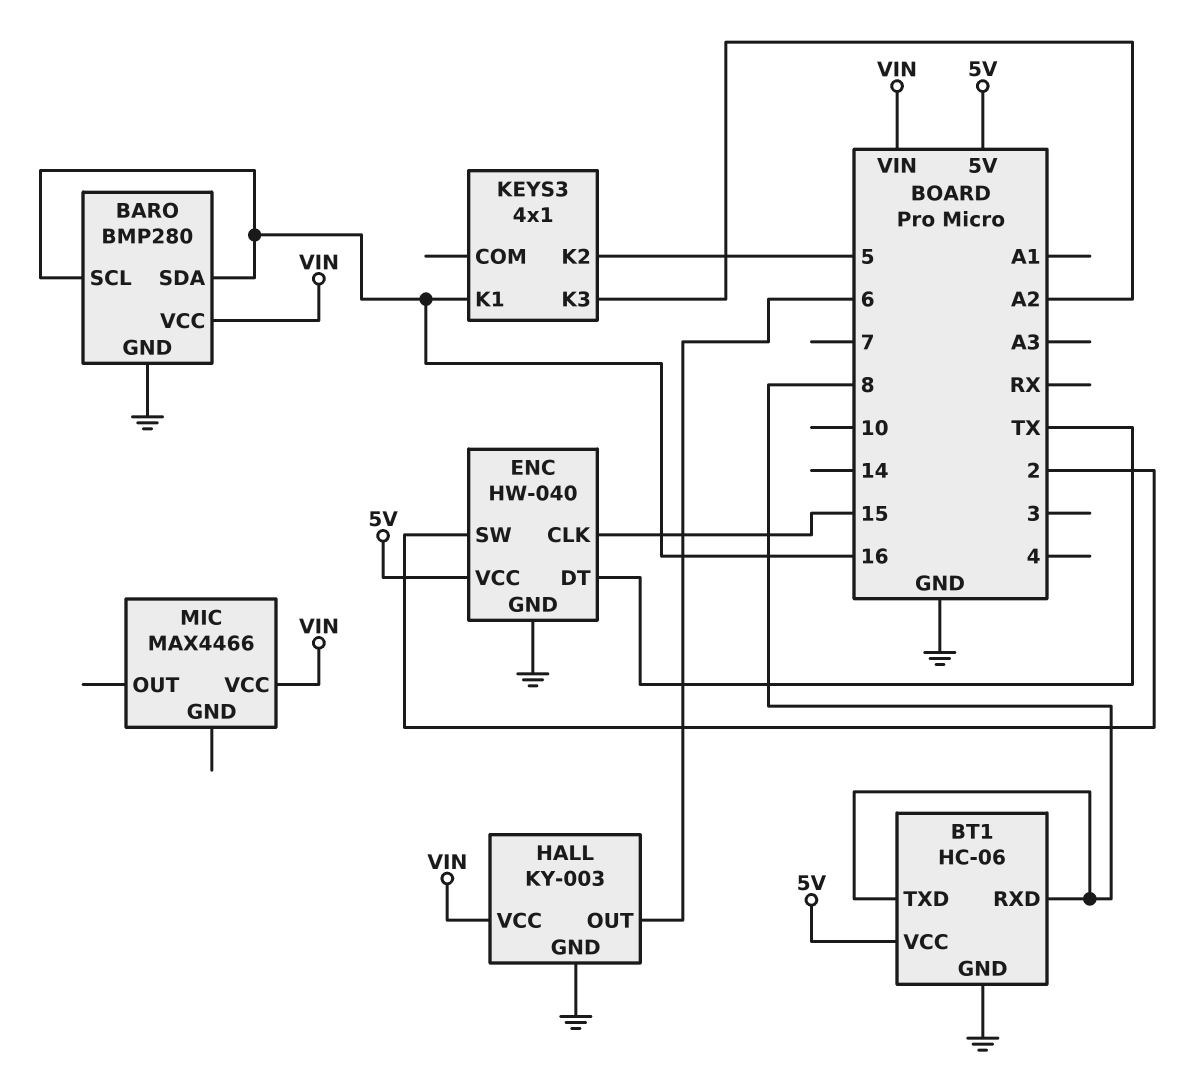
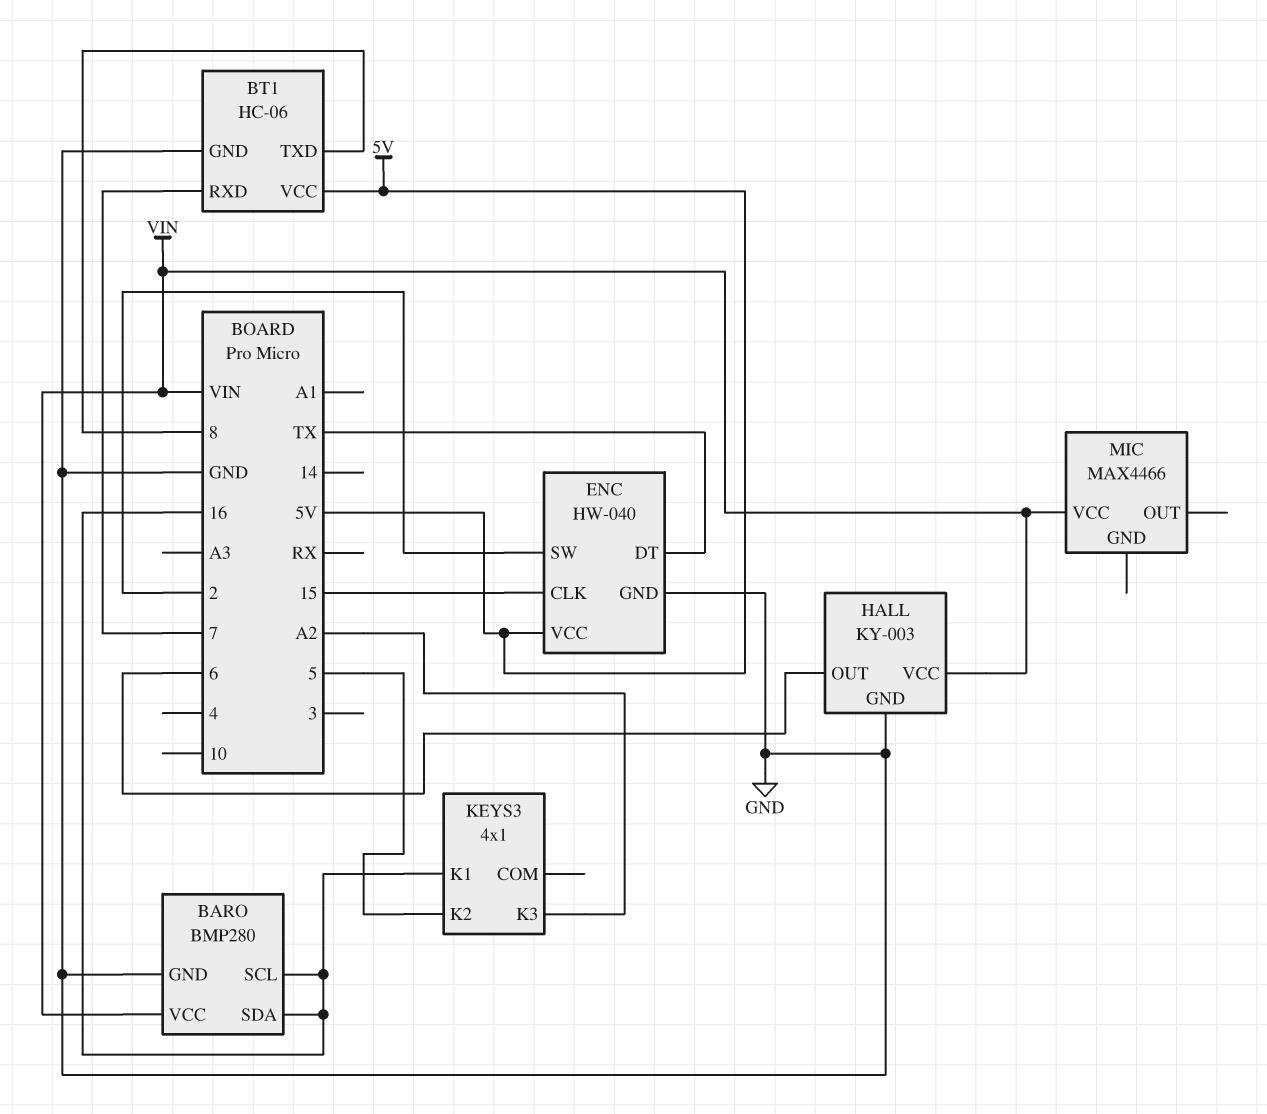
BT1 pin RXD: 8 -> 7

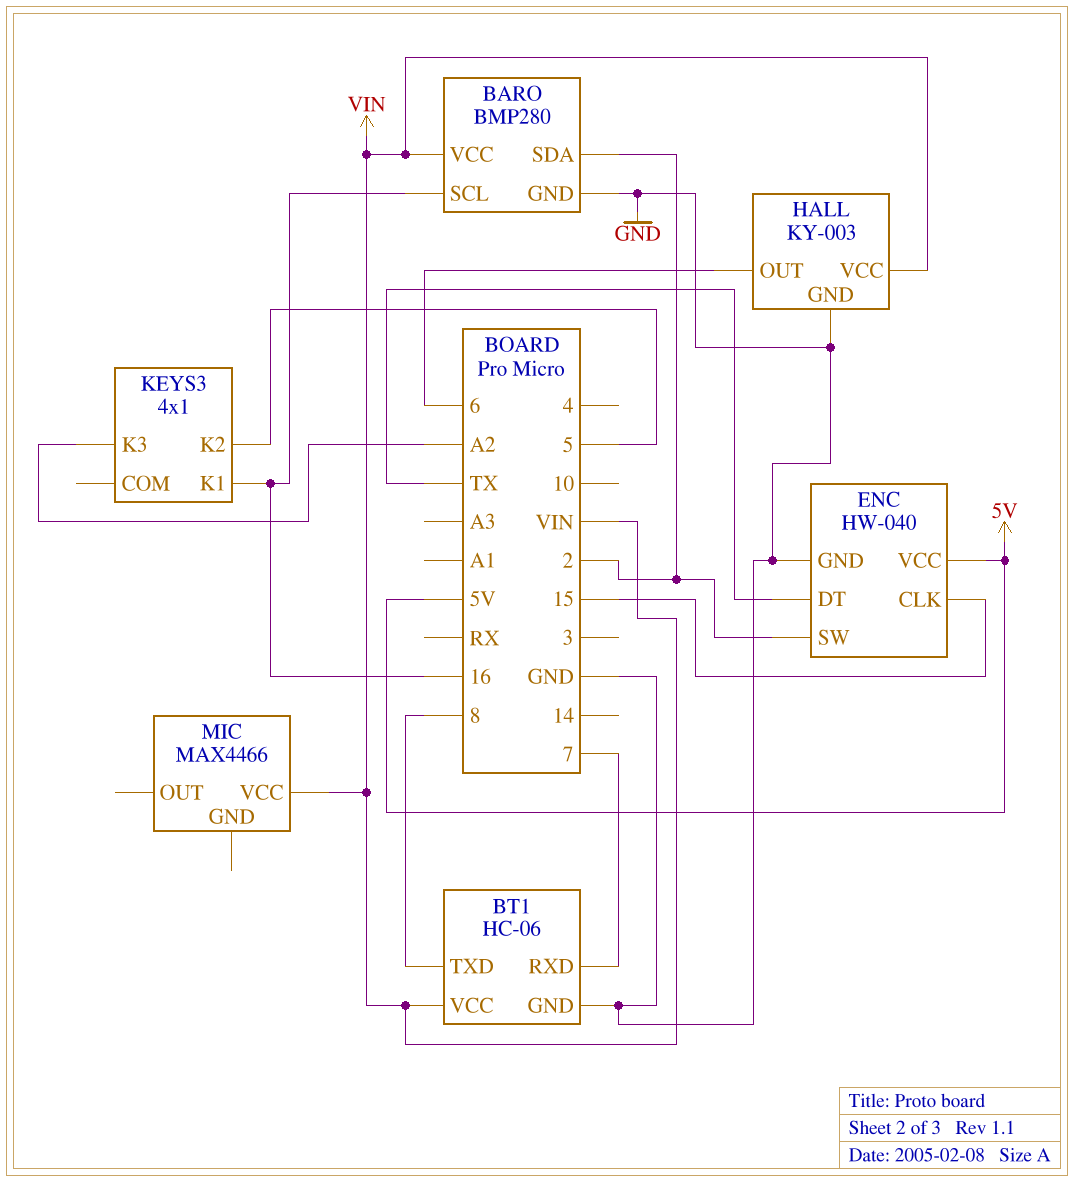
BARO pin SDA: 16 -> 2
BT1 pin VCC: 5V -> VIN

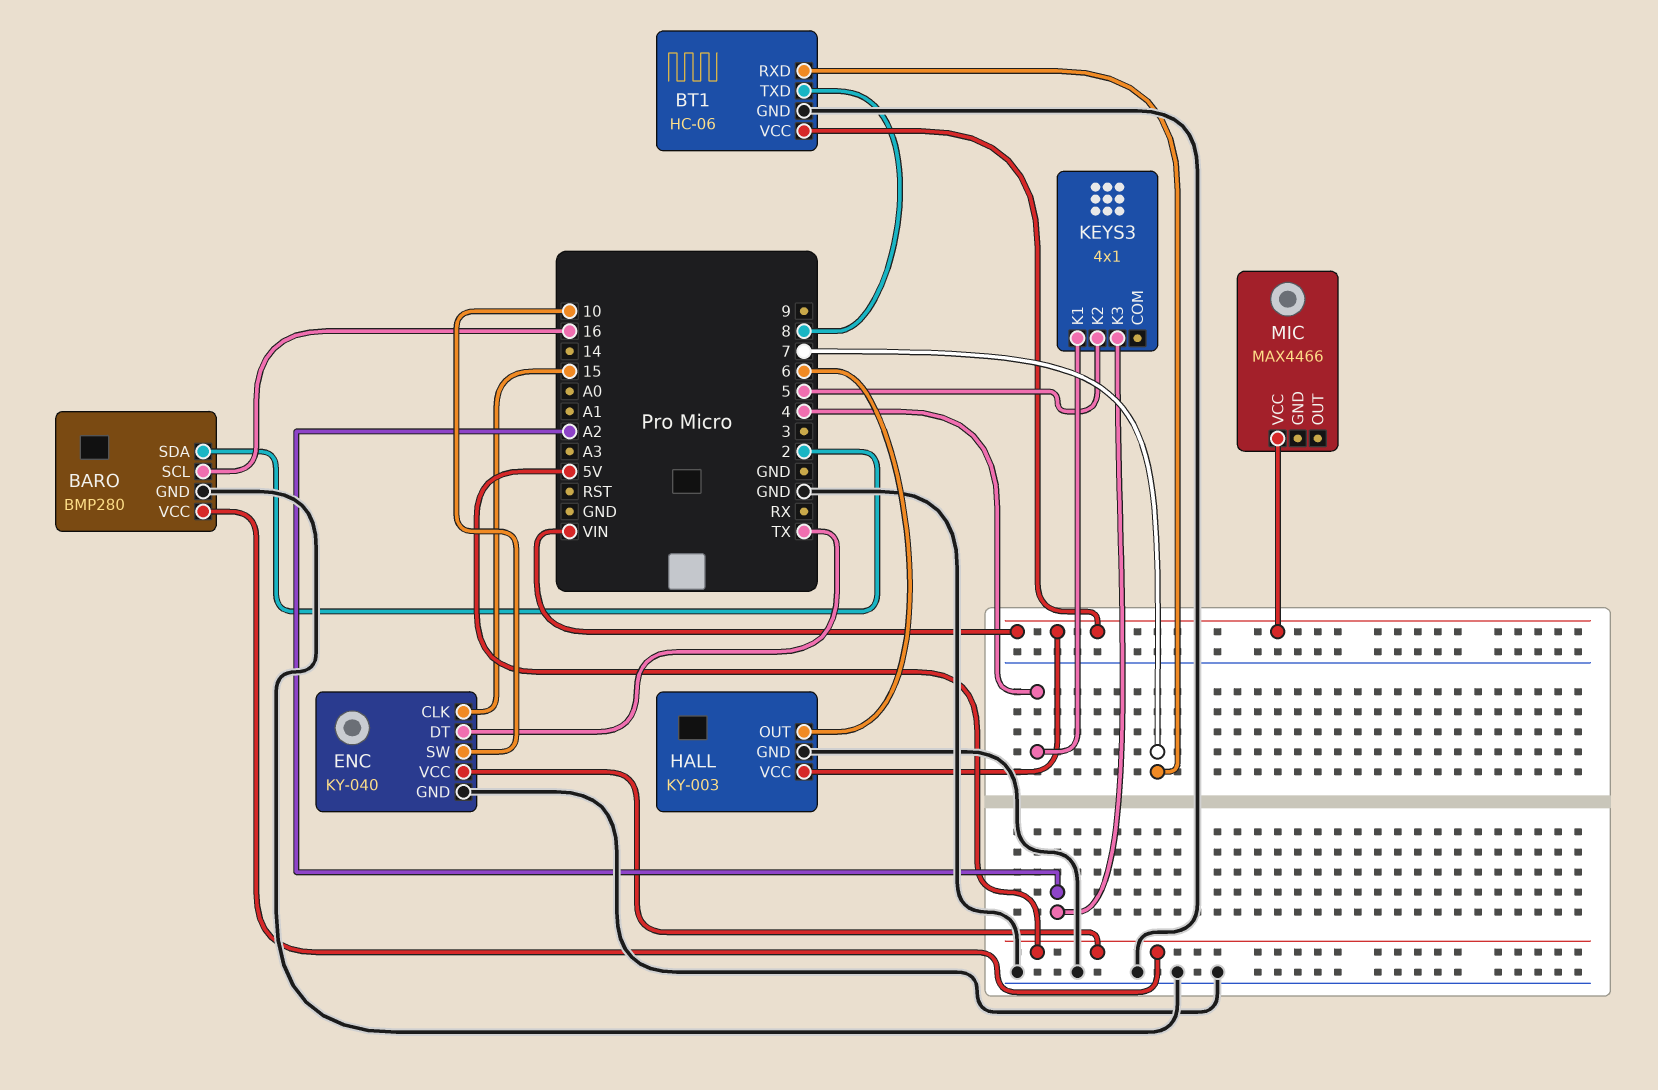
BARO pin VCC: VIN -> 5V
ENC: HW-040 -> KY-040
ENC pin SW: 2 -> 10
KEYS3 pin K1: 16 -> 4

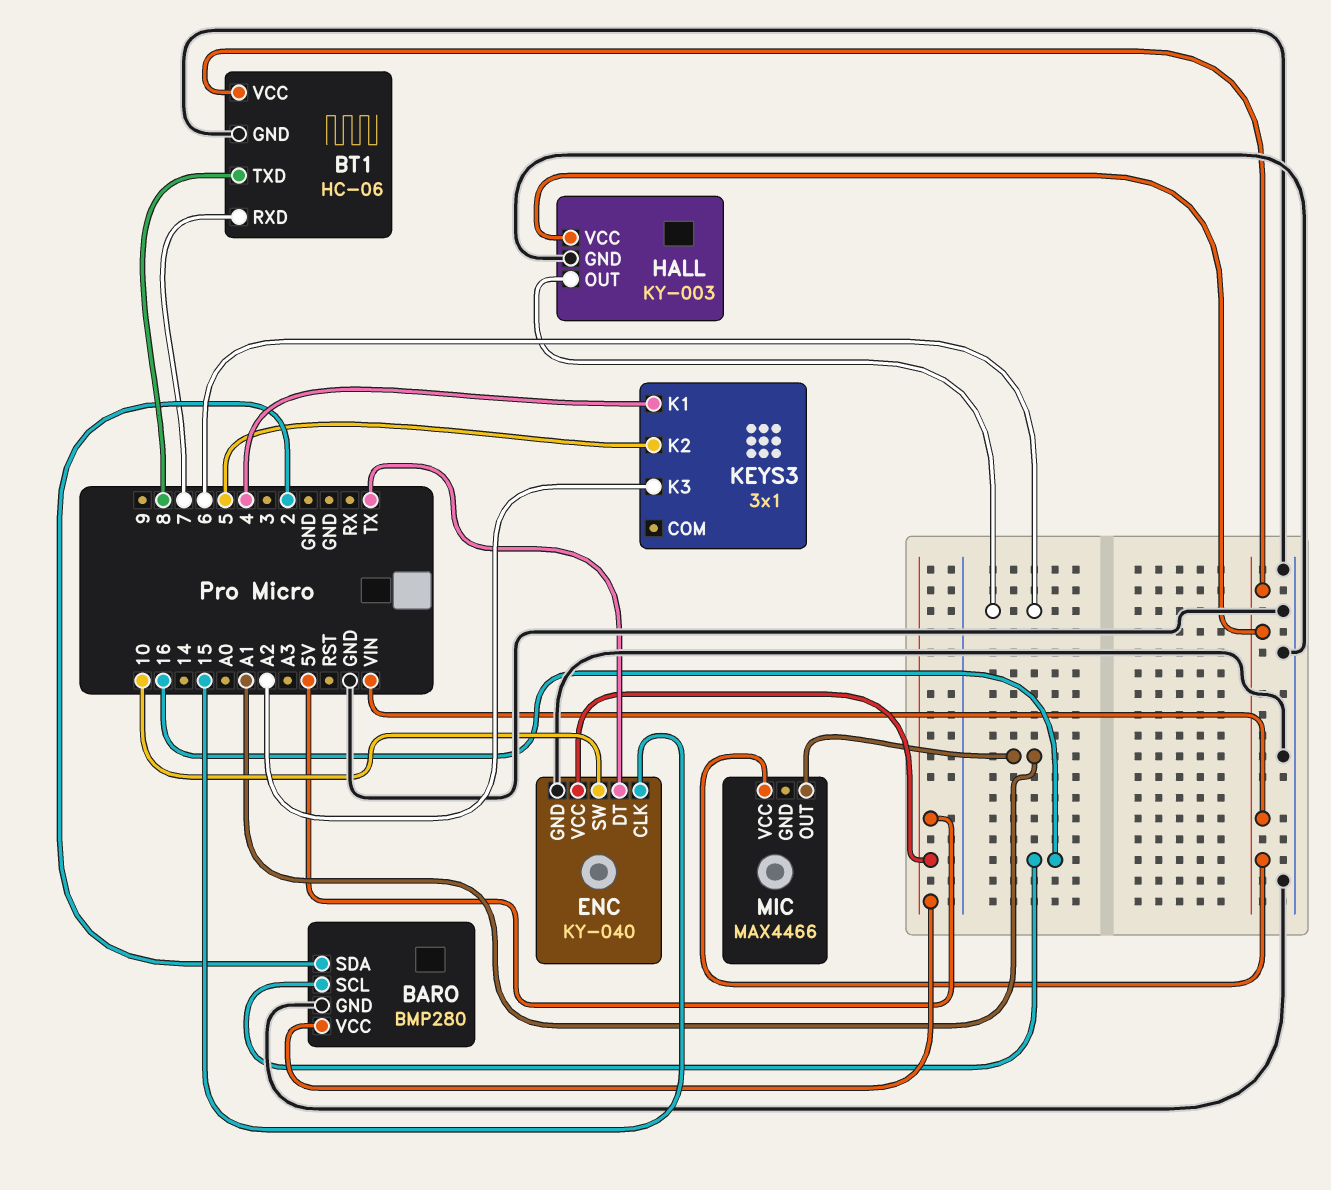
KEYS3: 4x1 -> 3x1
MIC pin OUT: none -> A1

